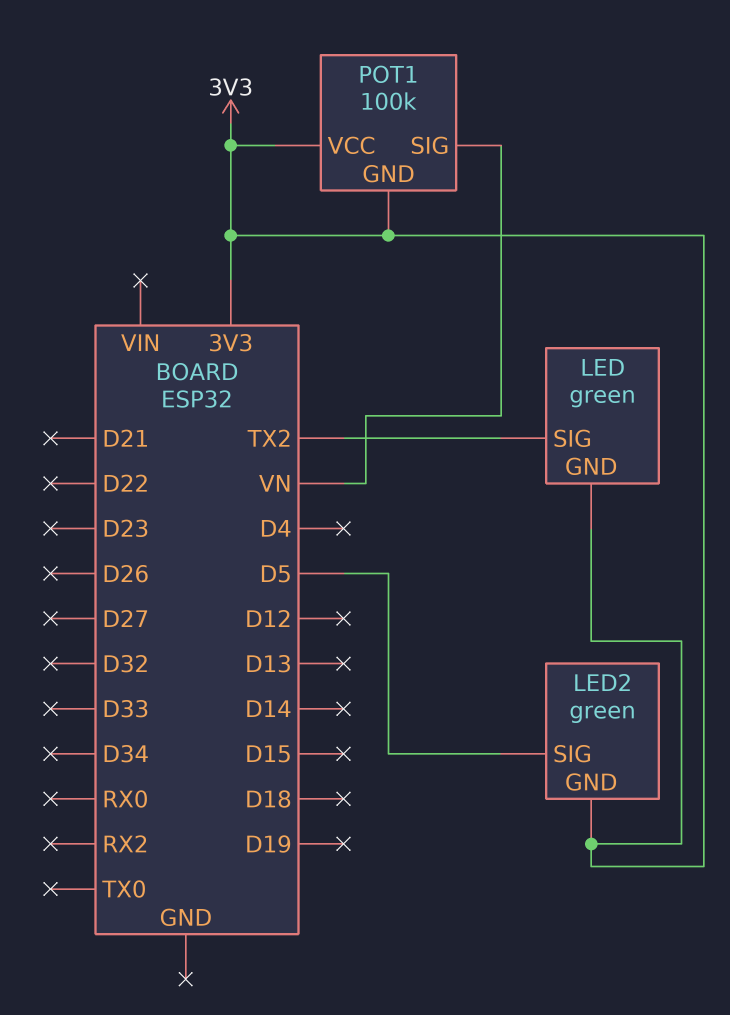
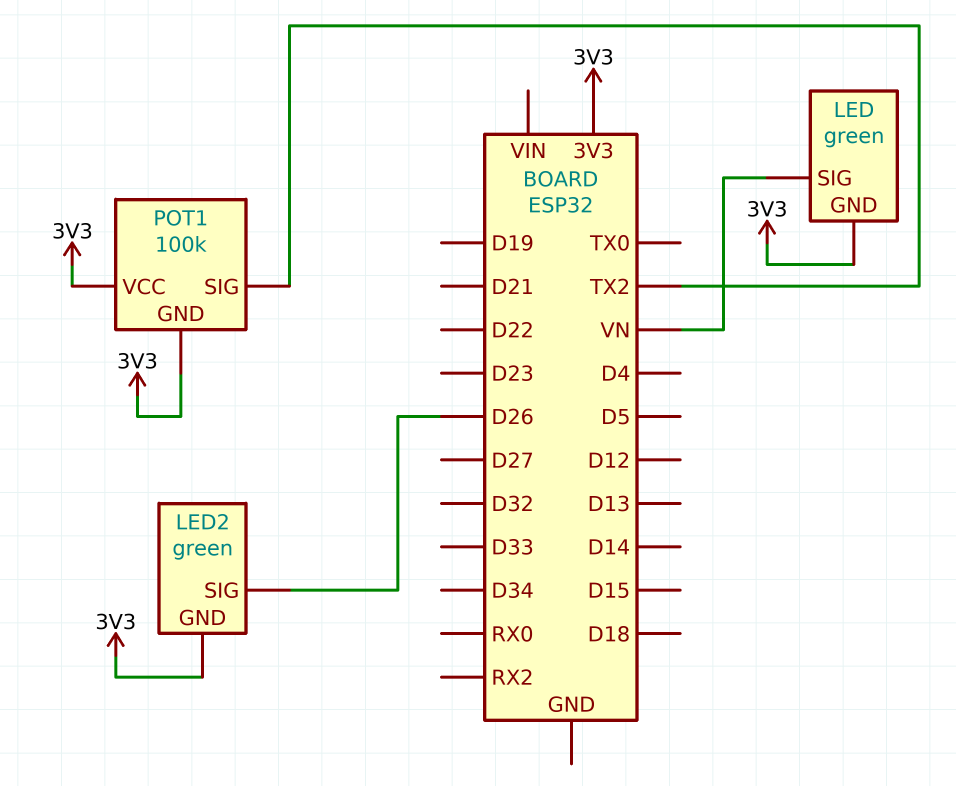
LED pin SIG: TX2 -> VN
LED2 pin SIG: D5 -> D26
POT1 pin SIG: VN -> TX2

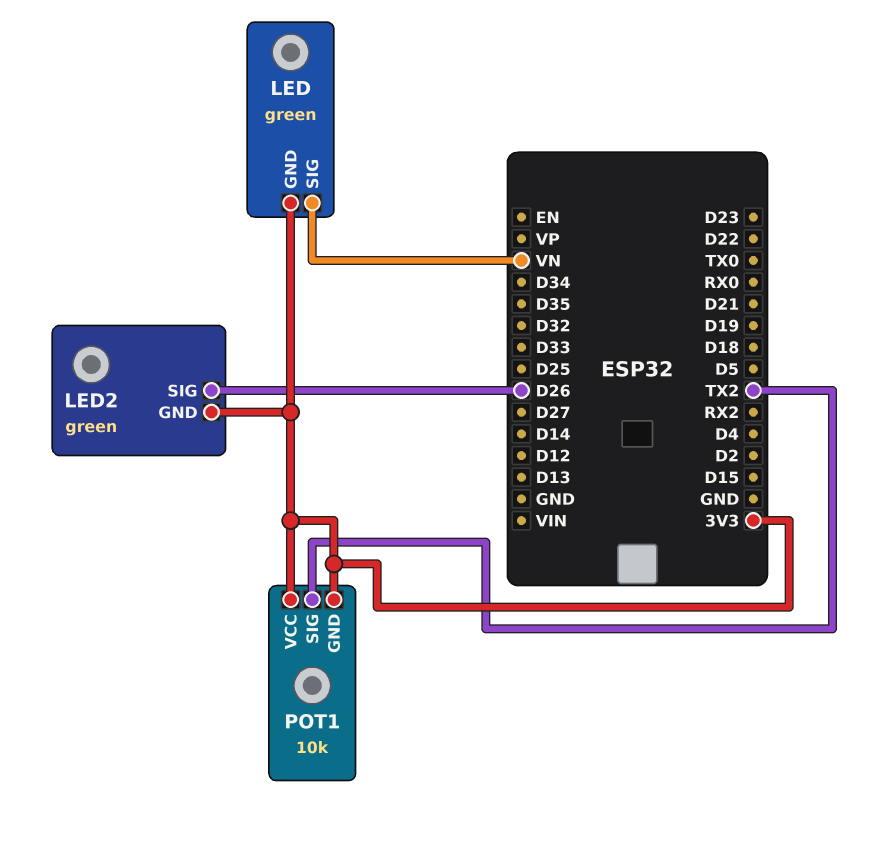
POT1: 100k -> 10k

